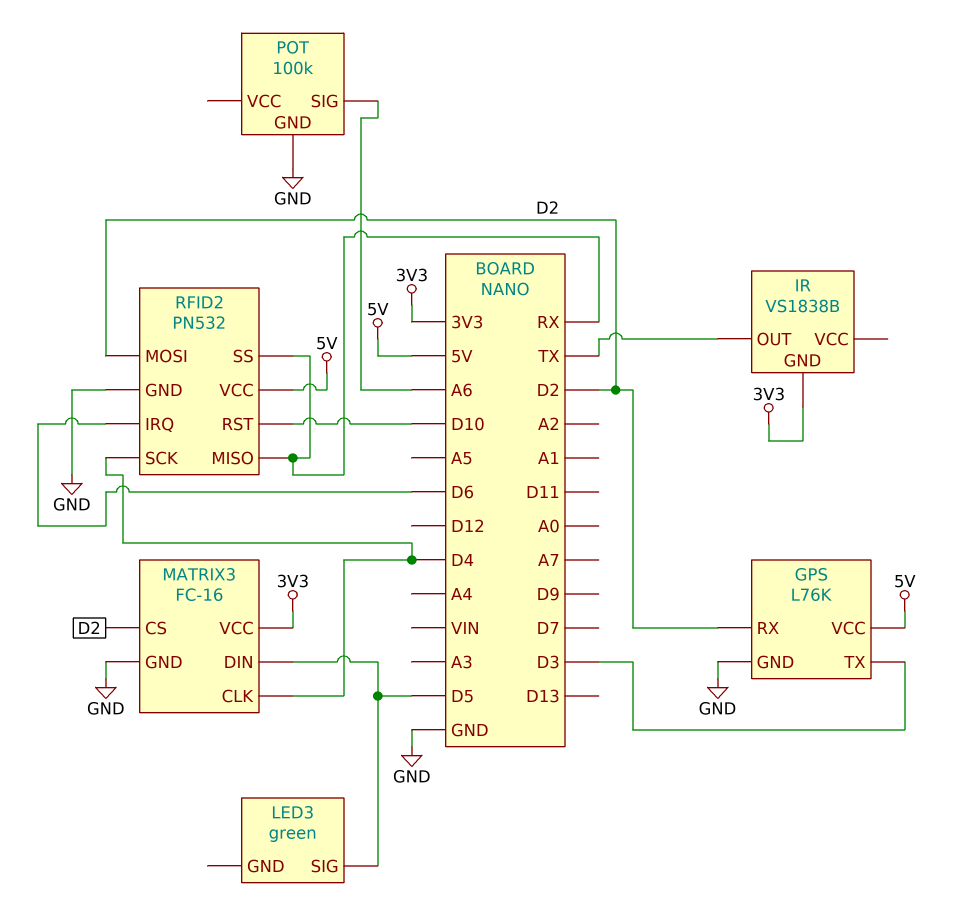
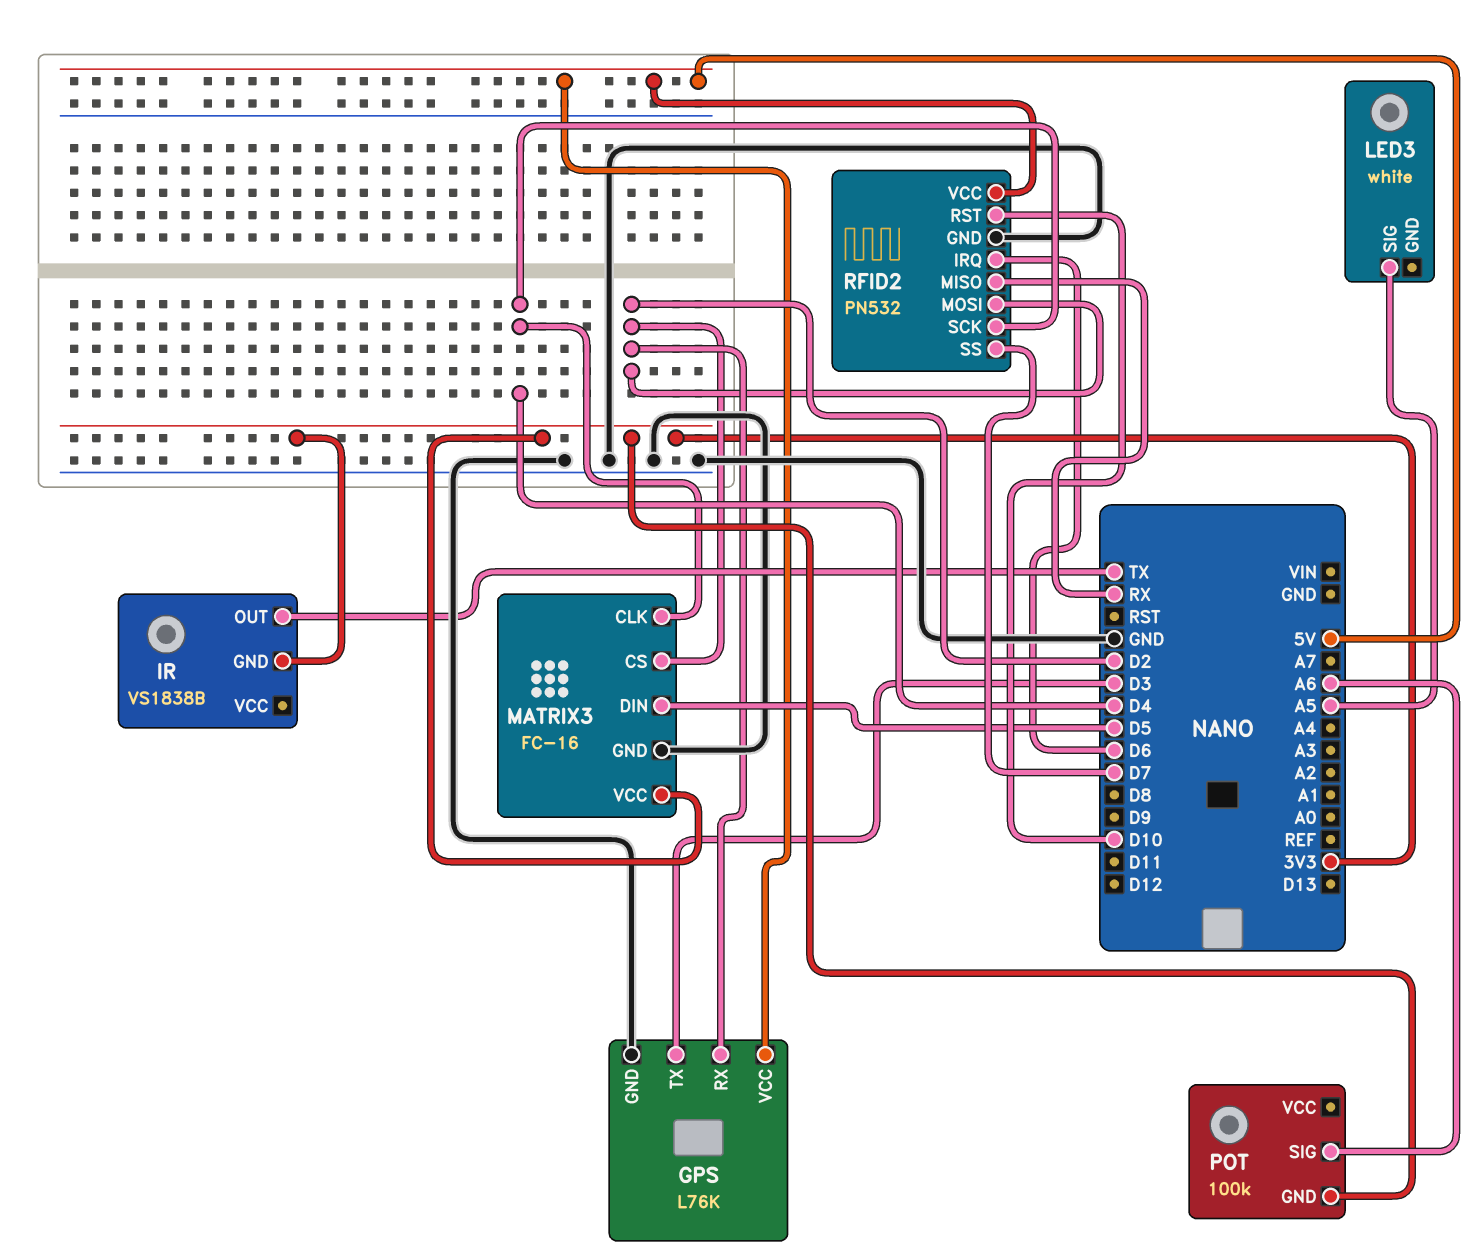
LED3: green -> white
LED3 pin SIG: D5 -> A5
POT pin GND: GND -> 3V3
RFID2 pin SS: RX -> D7

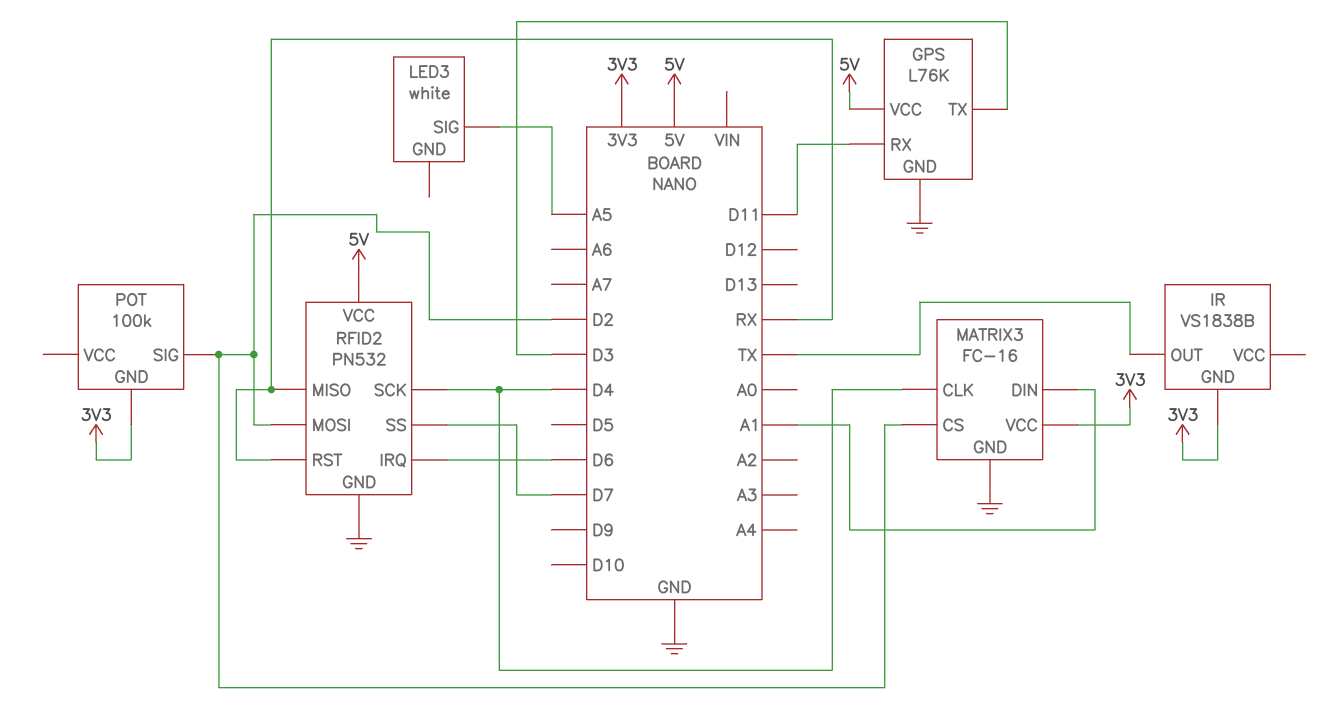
GPS pin RX: D2 -> D11
MATRIX3 pin DIN: D5 -> A1
POT pin SIG: A6 -> D2
RFID2 pin RST: D10 -> RX

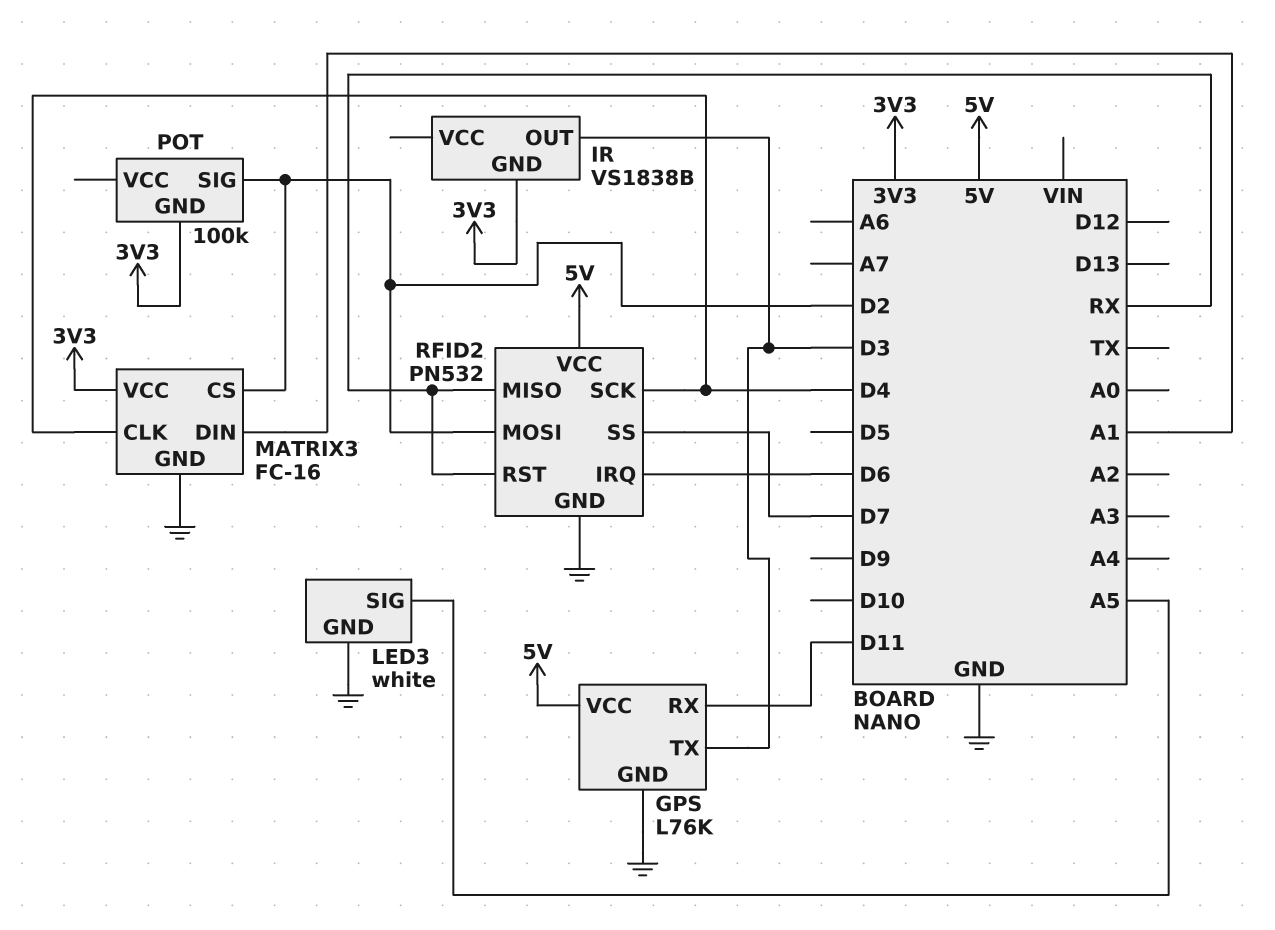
IR pin OUT: TX -> D3
LED3 pin GND: none -> GND

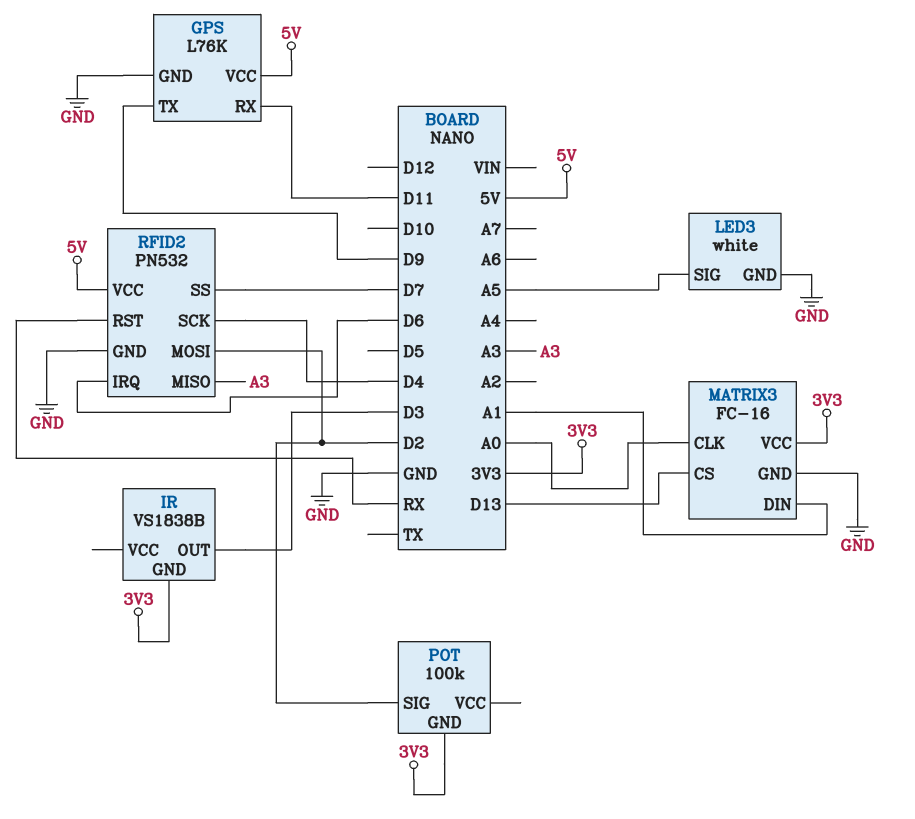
GPS pin TX: D3 -> D9
MATRIX3 pin CLK: D4 -> A0
MATRIX3 pin CS: D2 -> D13
RFID2 pin MISO: RX -> A3

